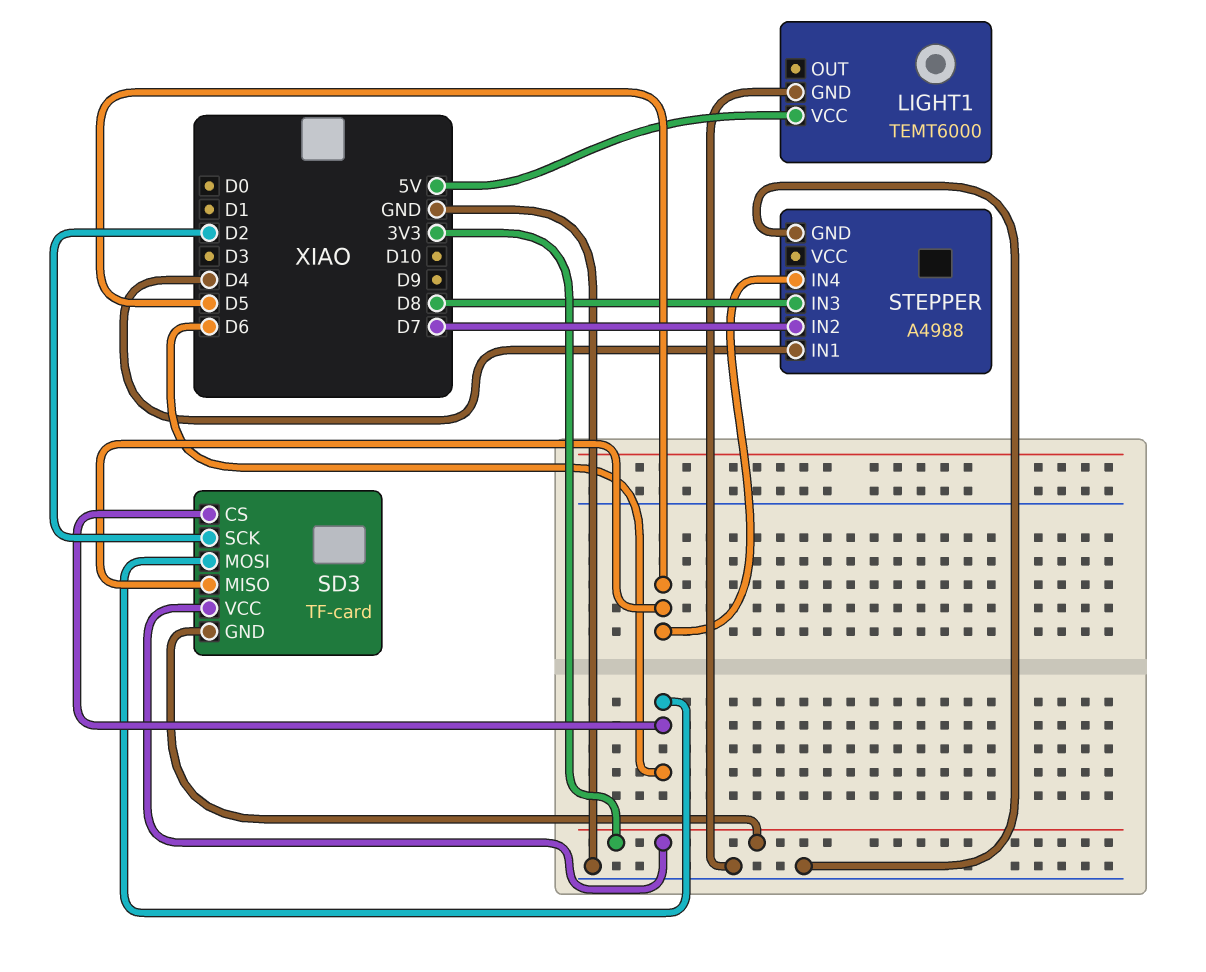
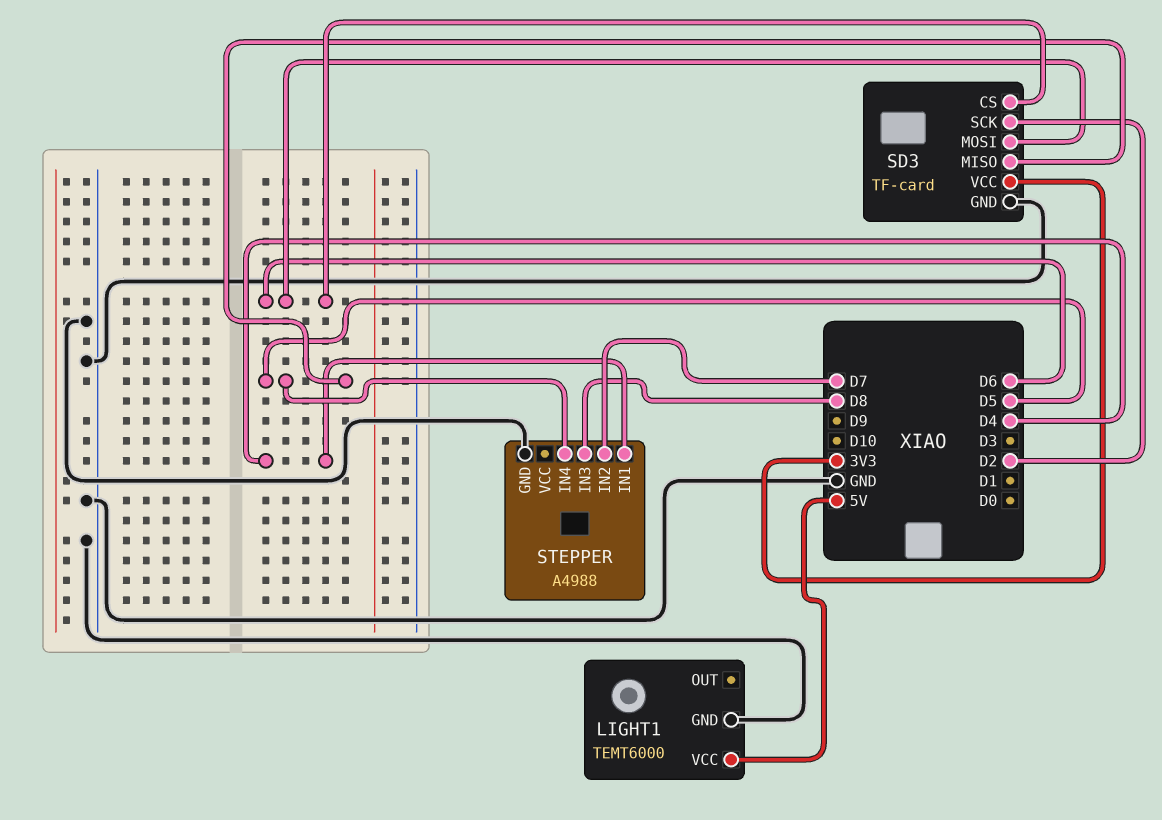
SD3 pin GND: 3V3 -> GND

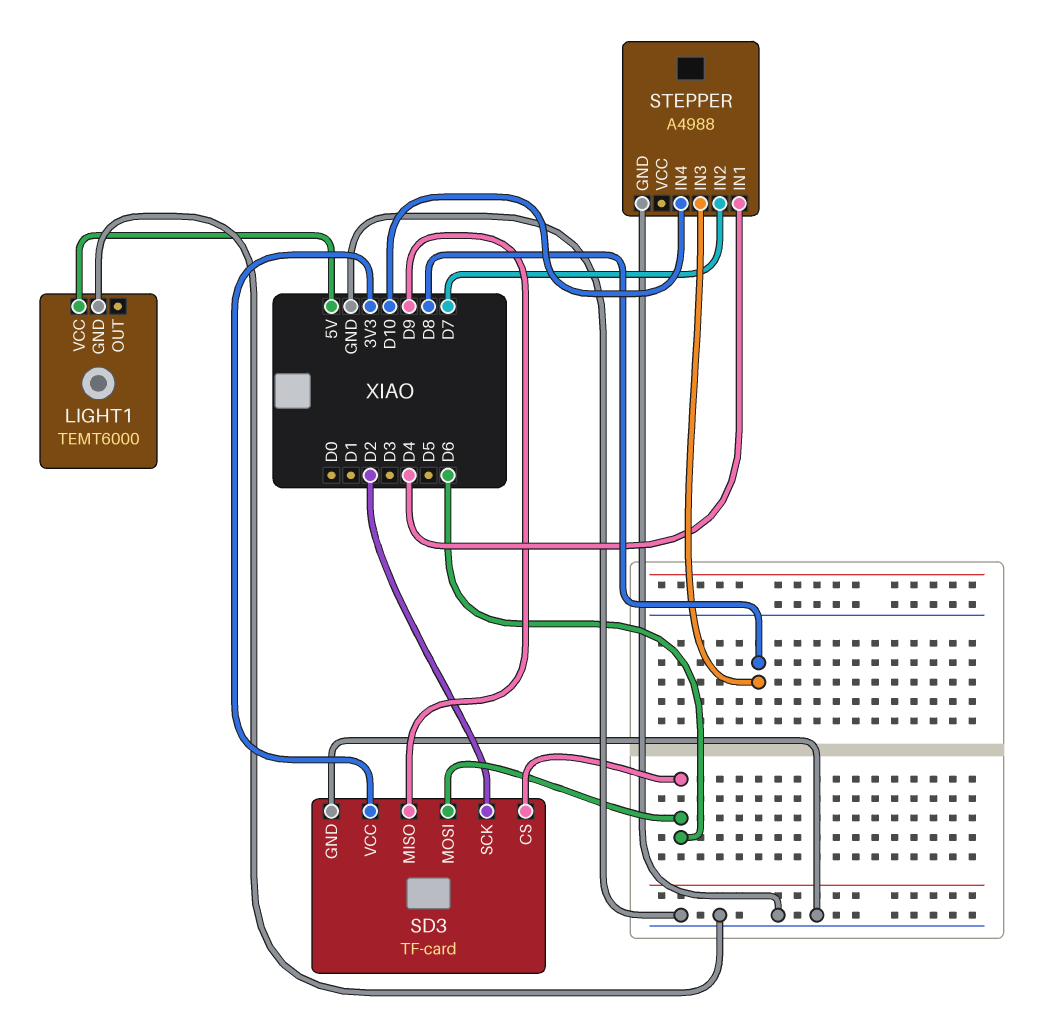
SD3 pin MISO: D5 -> D9
STEPPER pin IN4: D5 -> D10

